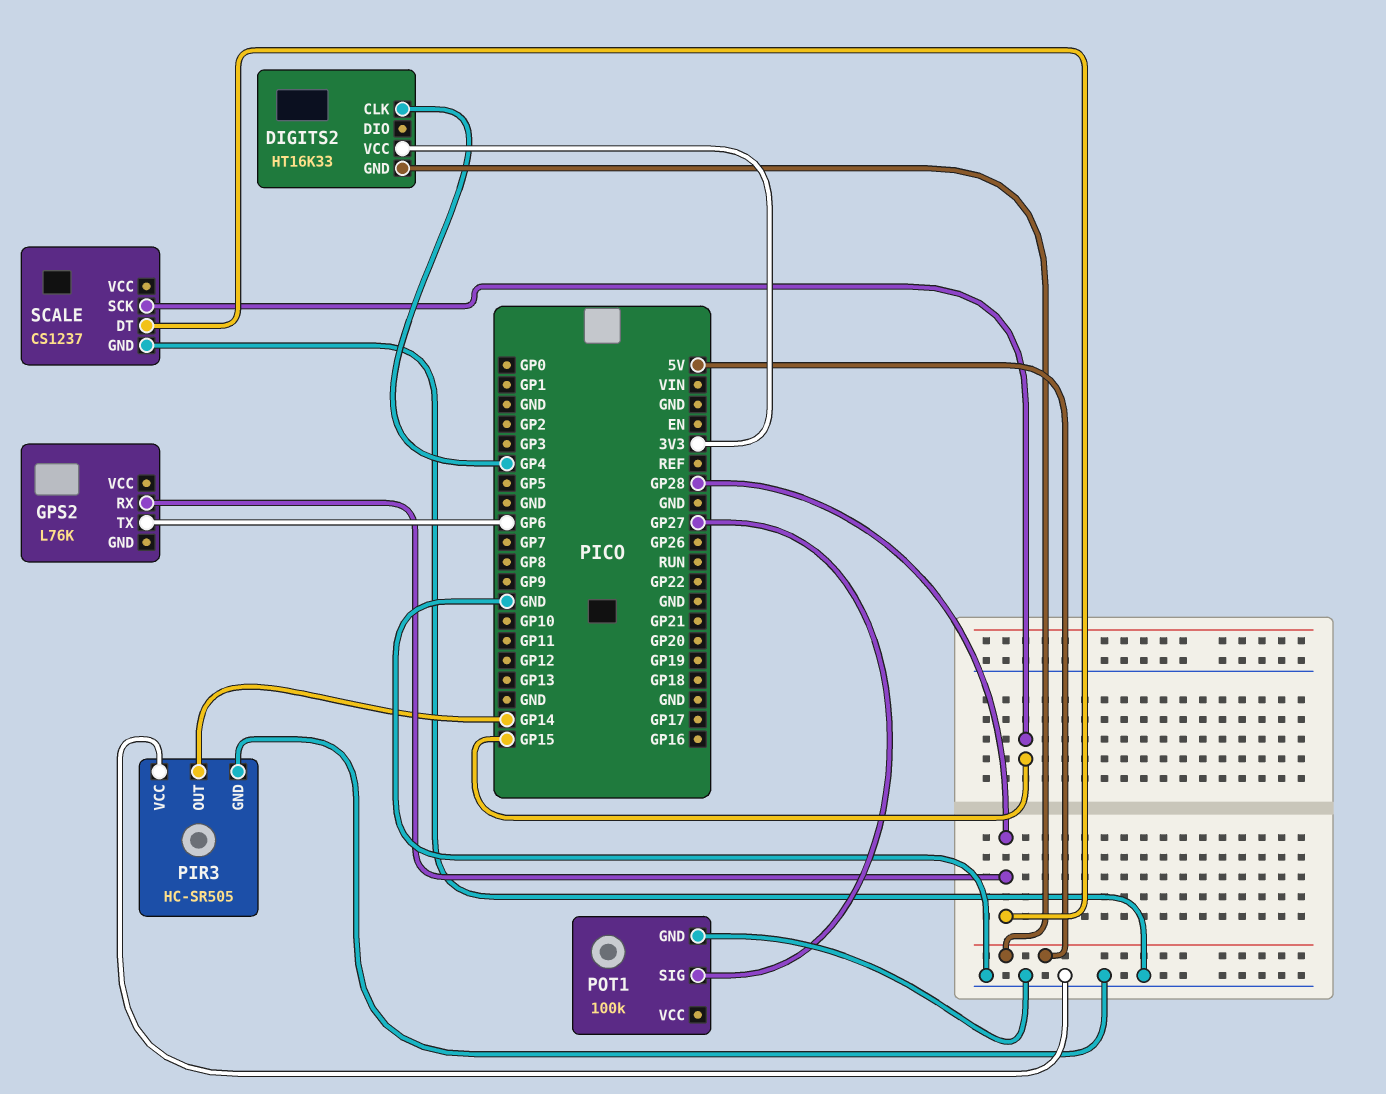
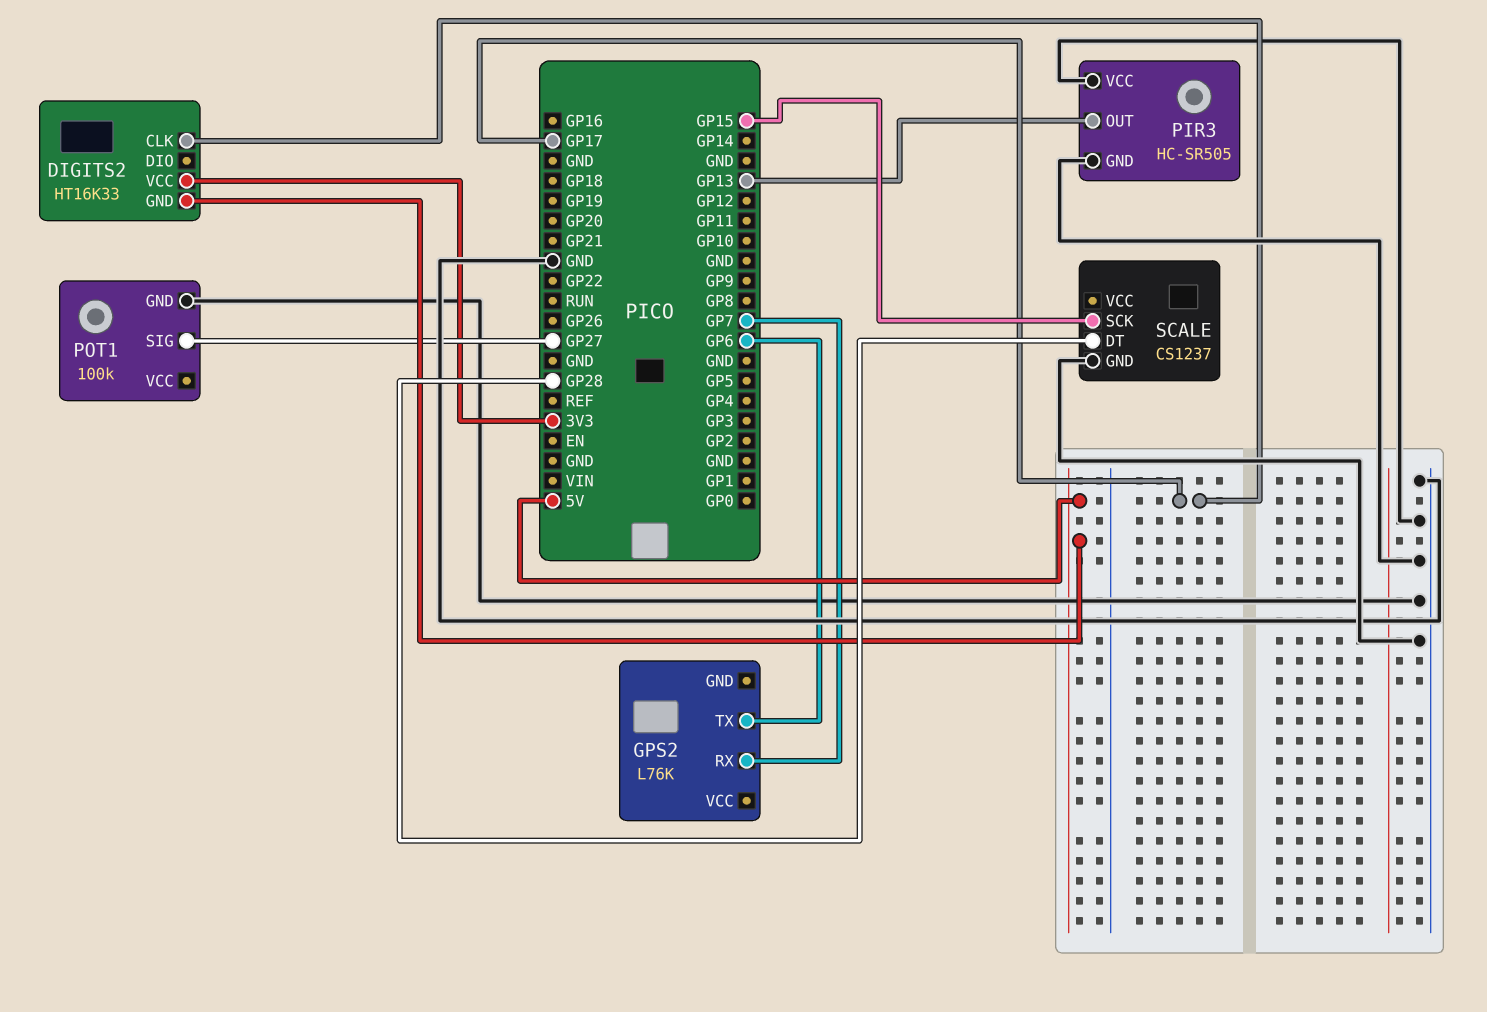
DIGITS2 pin CLK: GP4 -> GP17
GPS2 pin RX: GP28 -> GP7
PIR3 pin OUT: GP14 -> GP13

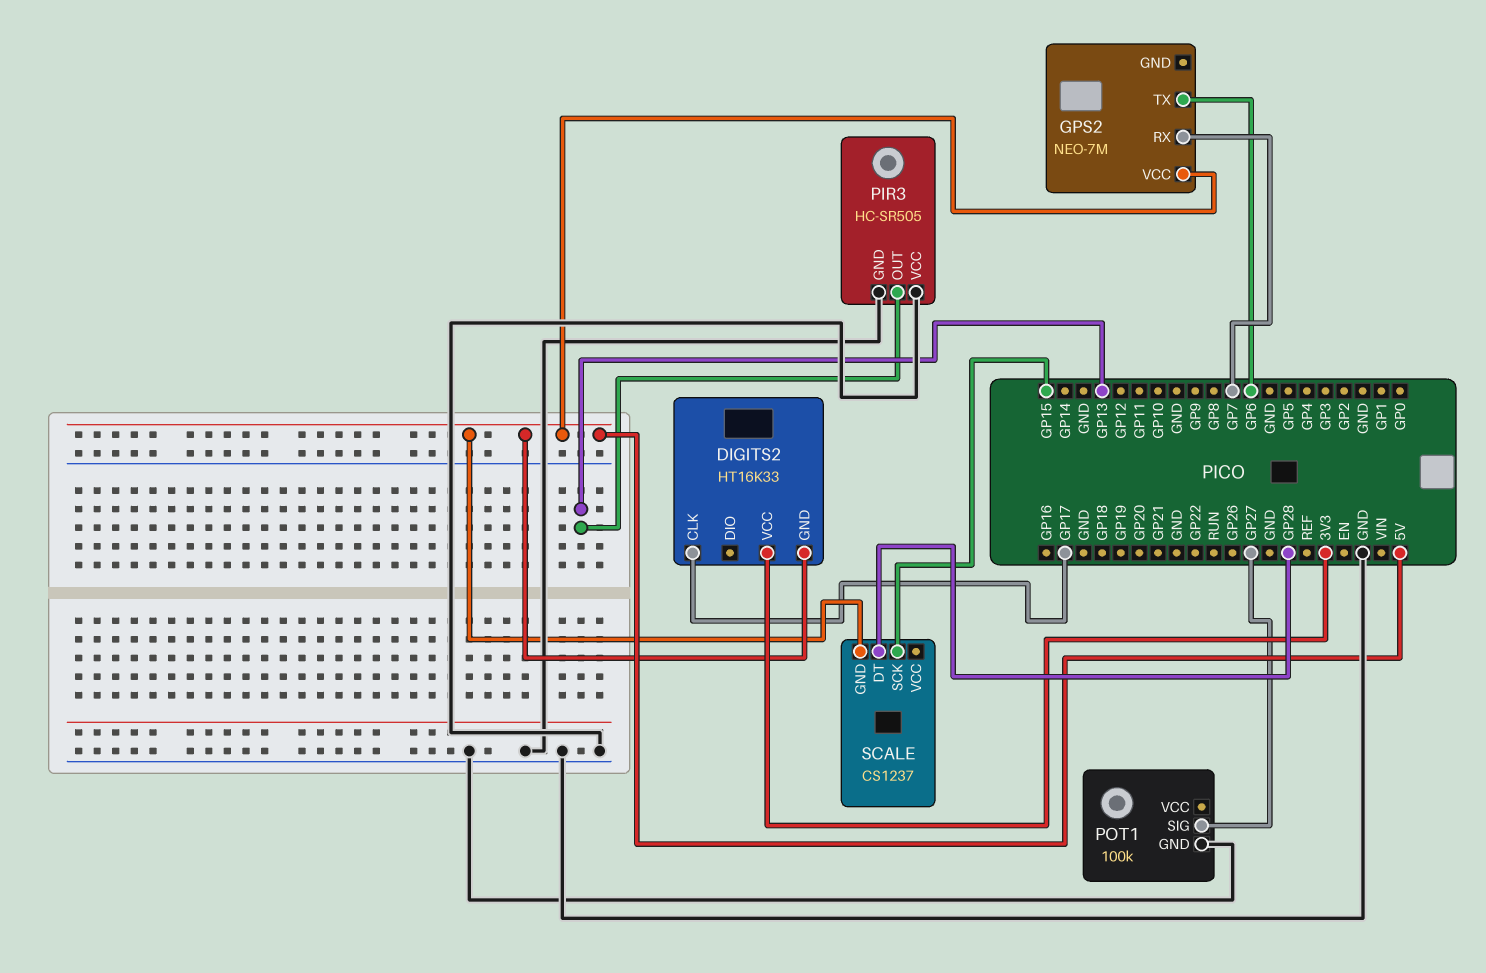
GPS2: L76K -> NEO-7M
GPS2 pin VCC: none -> 5V
SCALE pin GND: GND -> 5V

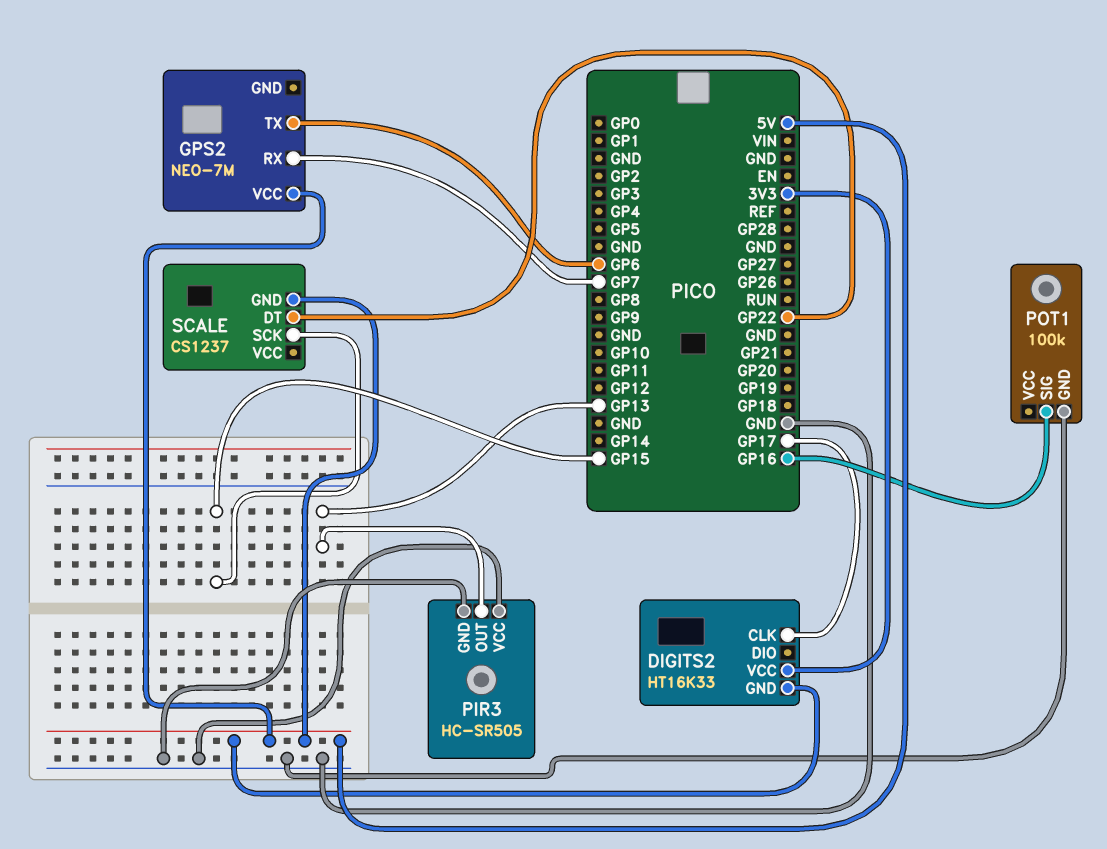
POT1 pin SIG: GP27 -> GP16
SCALE pin DT: GP28 -> GP22

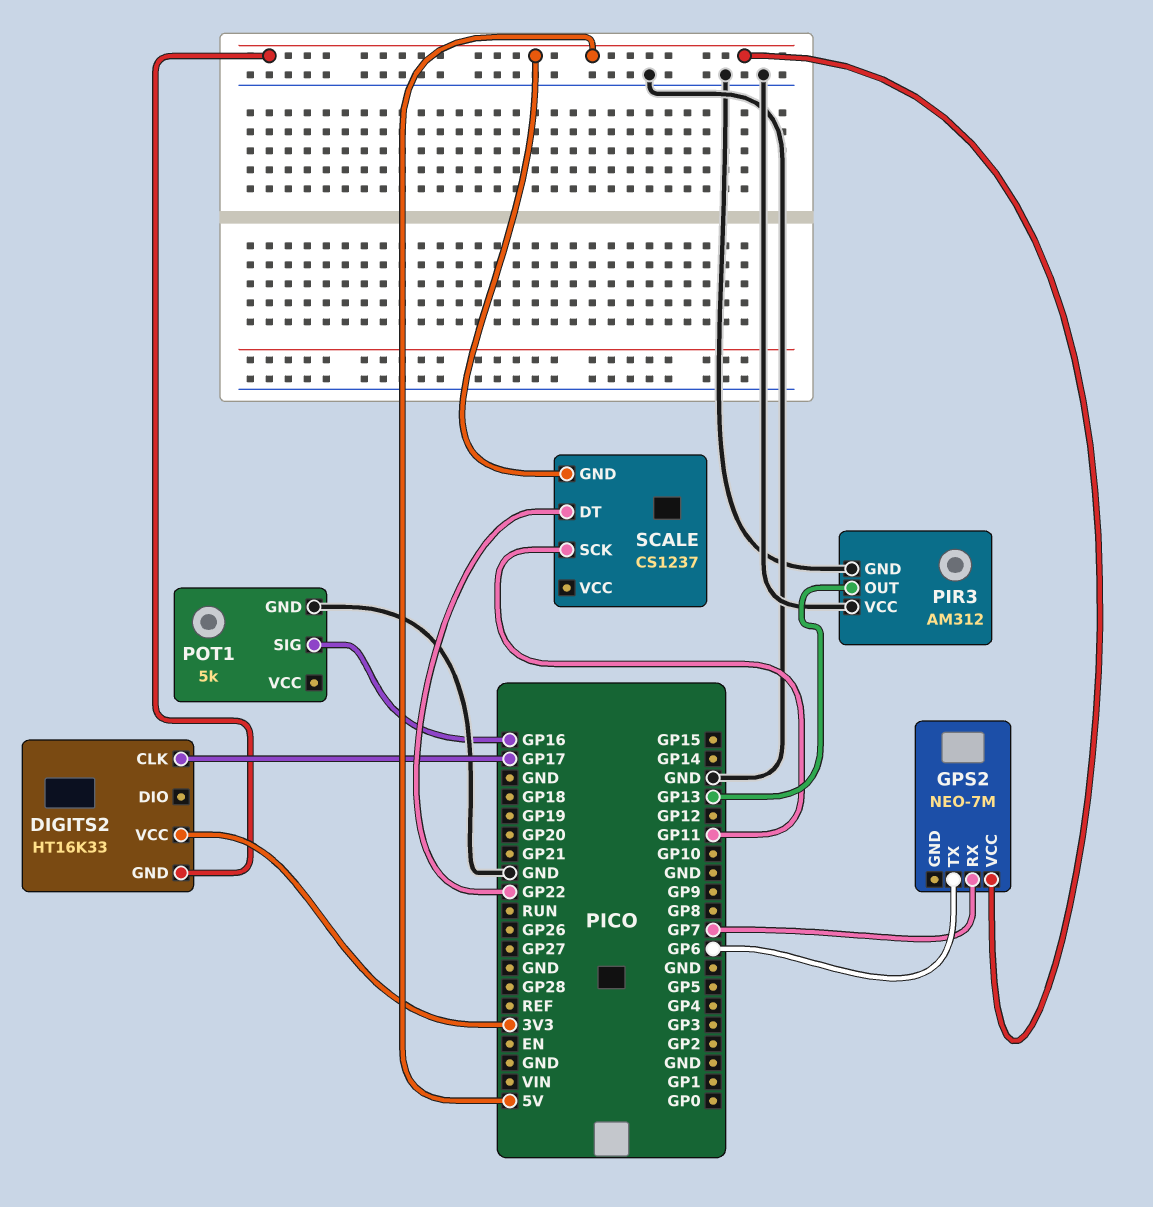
PIR3: HC-SR505 -> AM312
POT1: 100k -> 5k
SCALE pin SCK: GP15 -> GP11

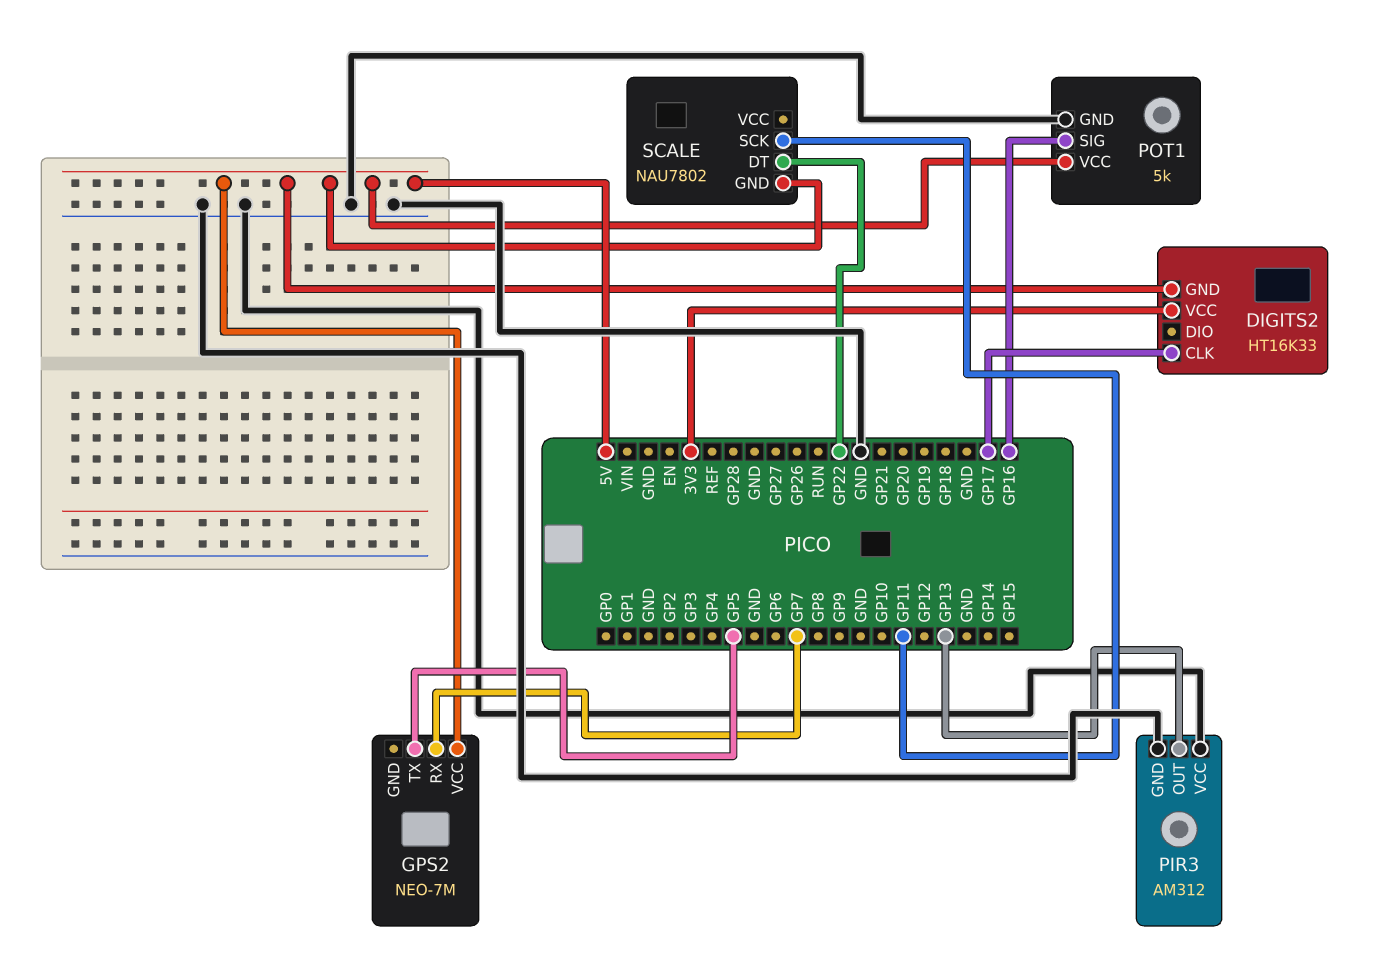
GPS2 pin TX: GP6 -> GP5
POT1 pin VCC: none -> 5V
SCALE: CS1237 -> NAU7802

